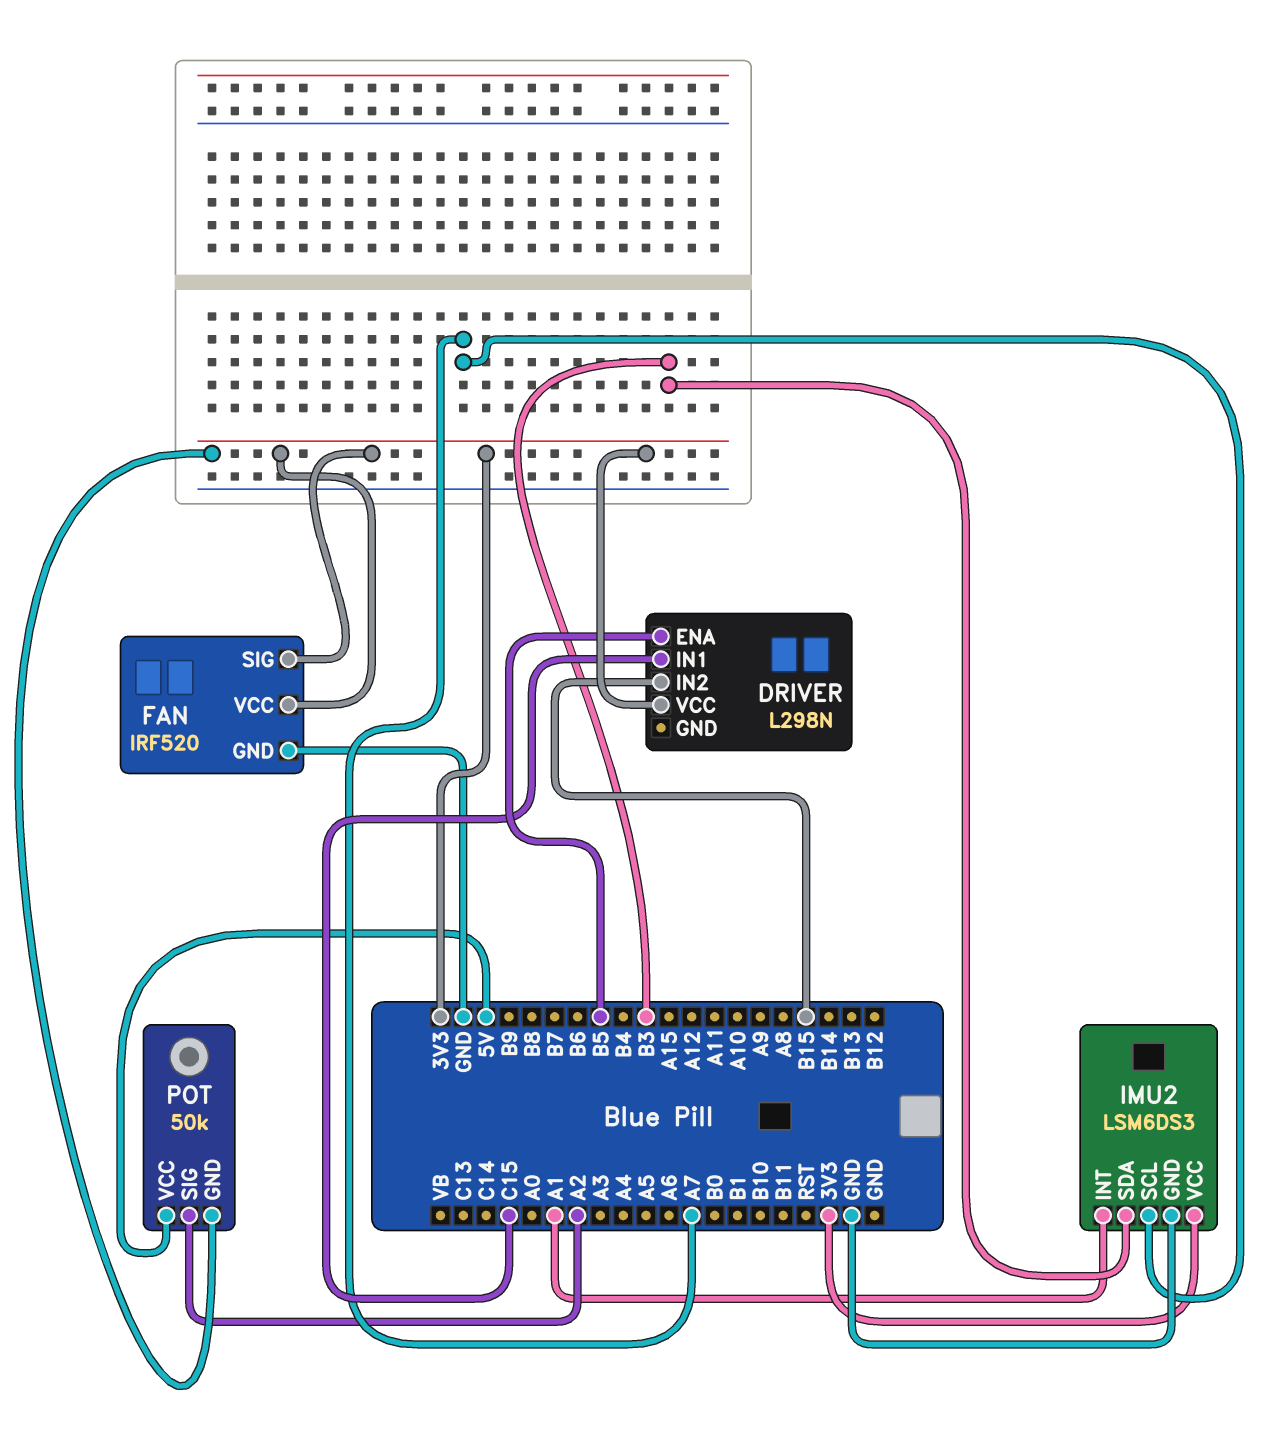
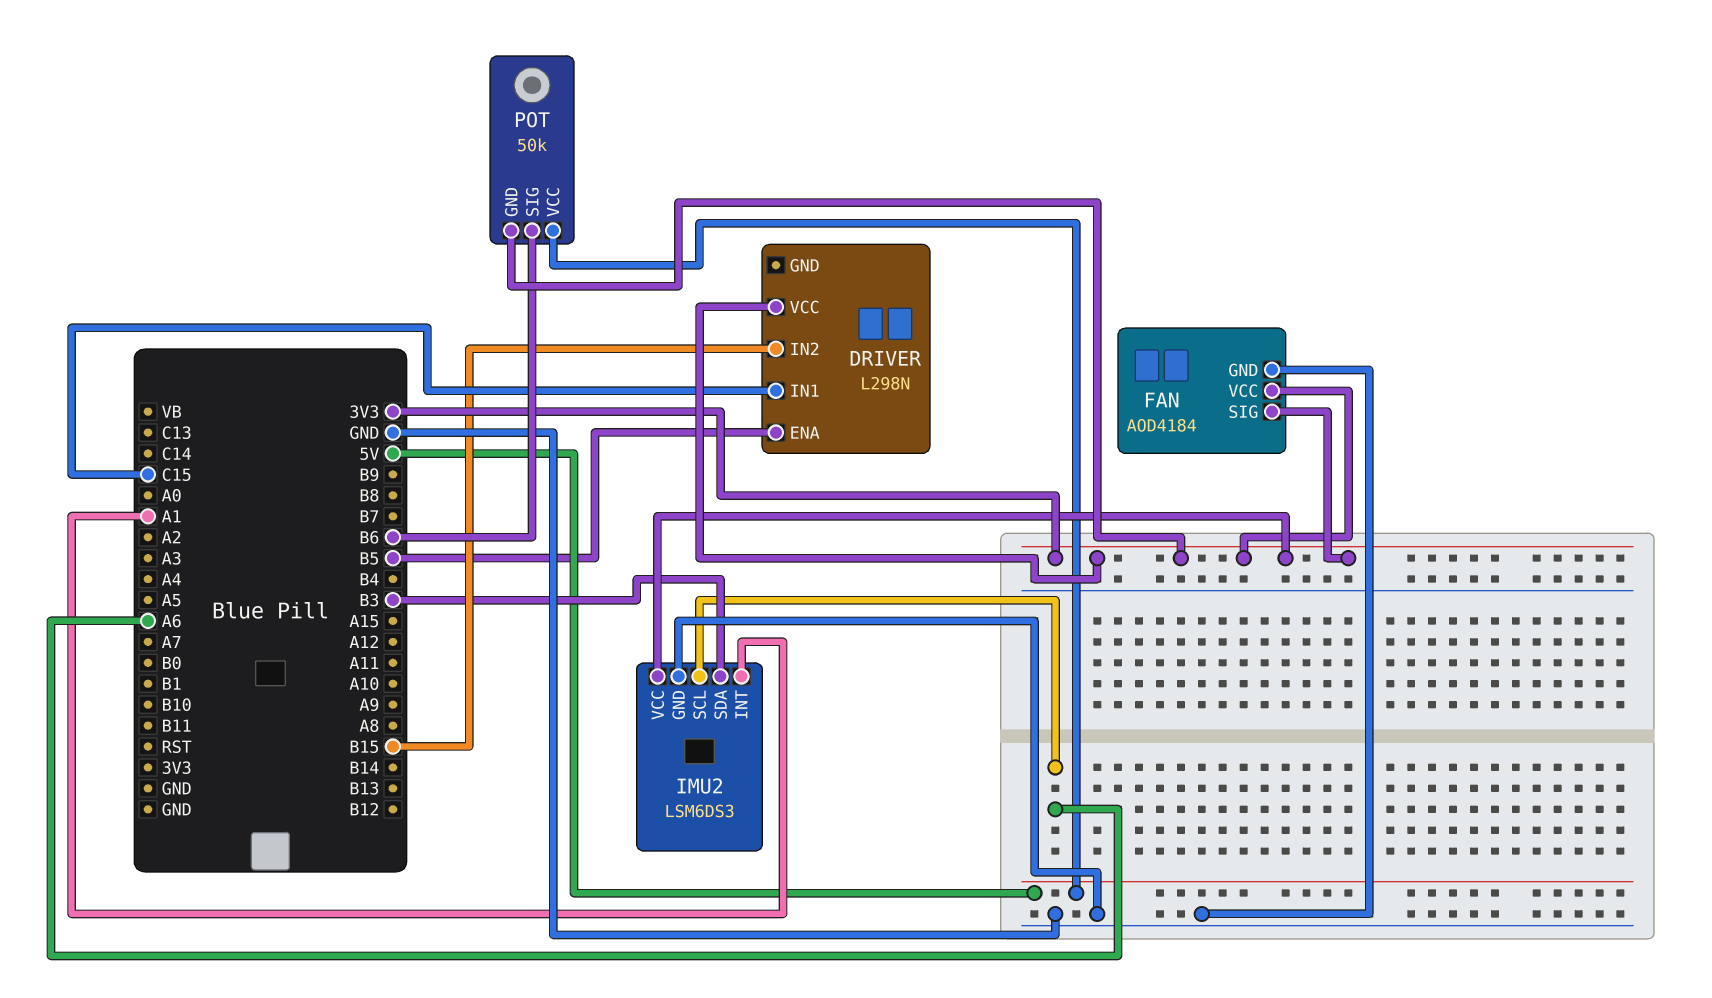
FAN: IRF520 -> AOD4184
IMU2 pin SCL: A7 -> A6
POT pin SIG: A2 -> B6

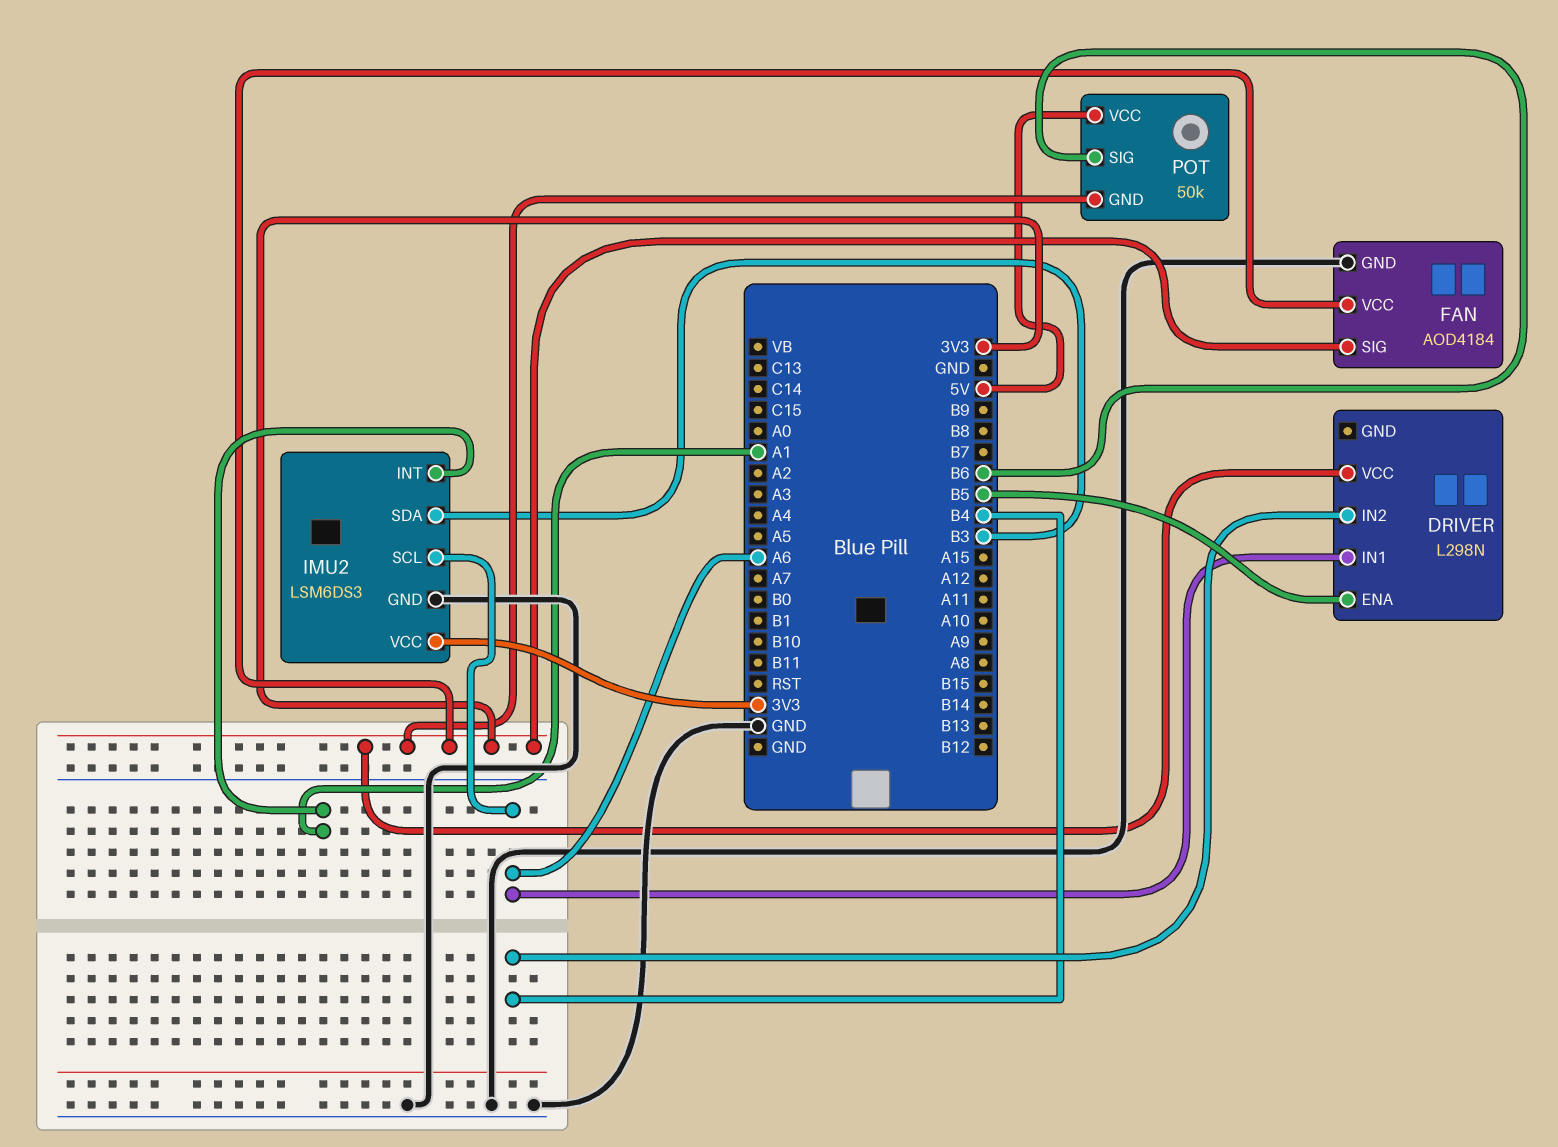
DRIVER pin IN1: C15 -> A6
DRIVER pin IN2: B15 -> B4

